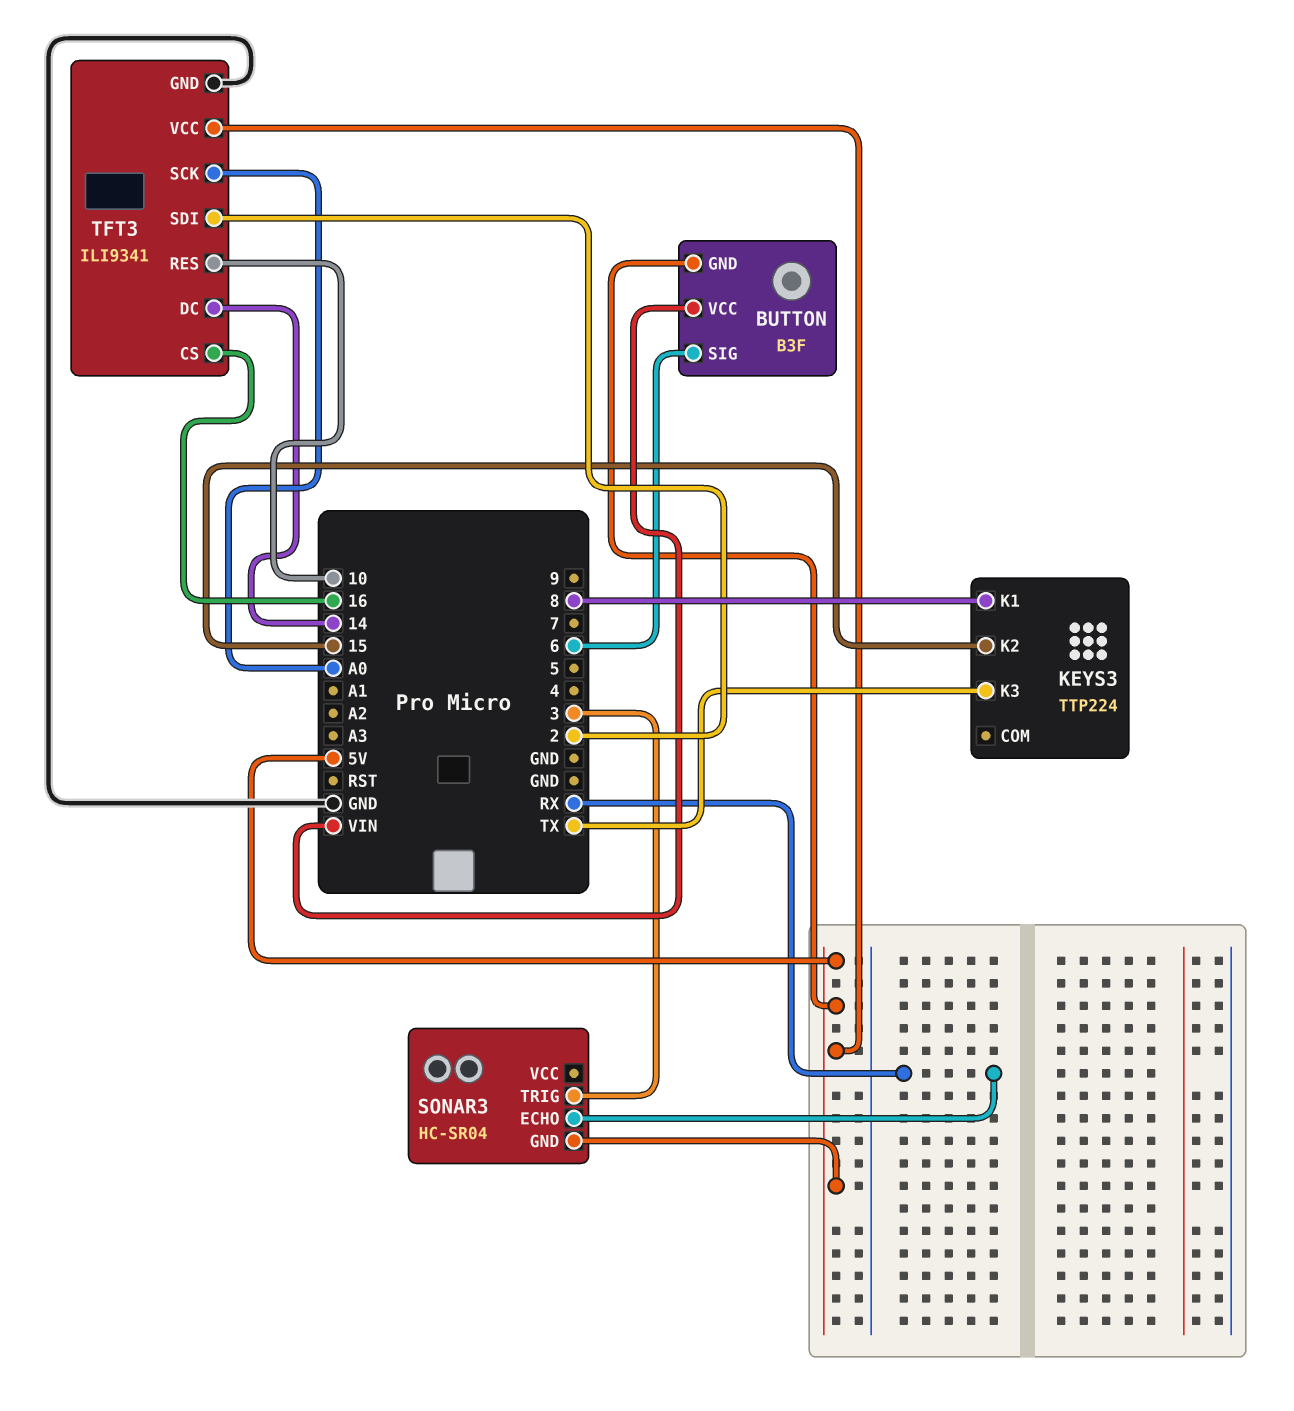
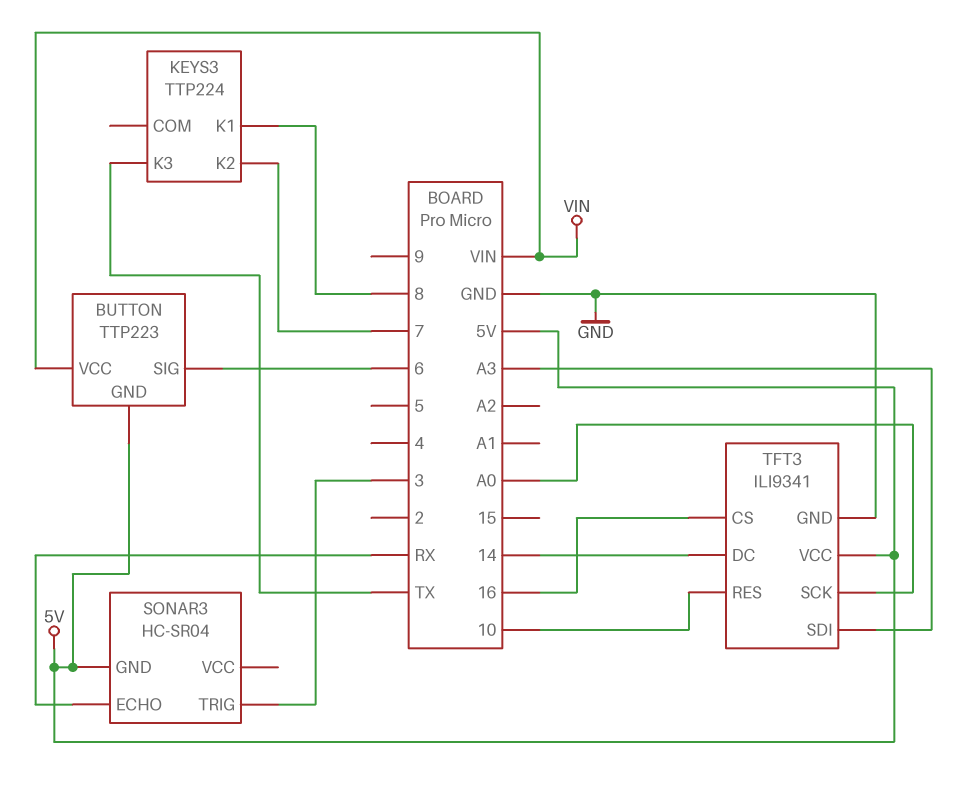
BUTTON: B3F -> TTP223
KEYS3 pin K2: 15 -> 7
TFT3 pin SDI: 2 -> A3

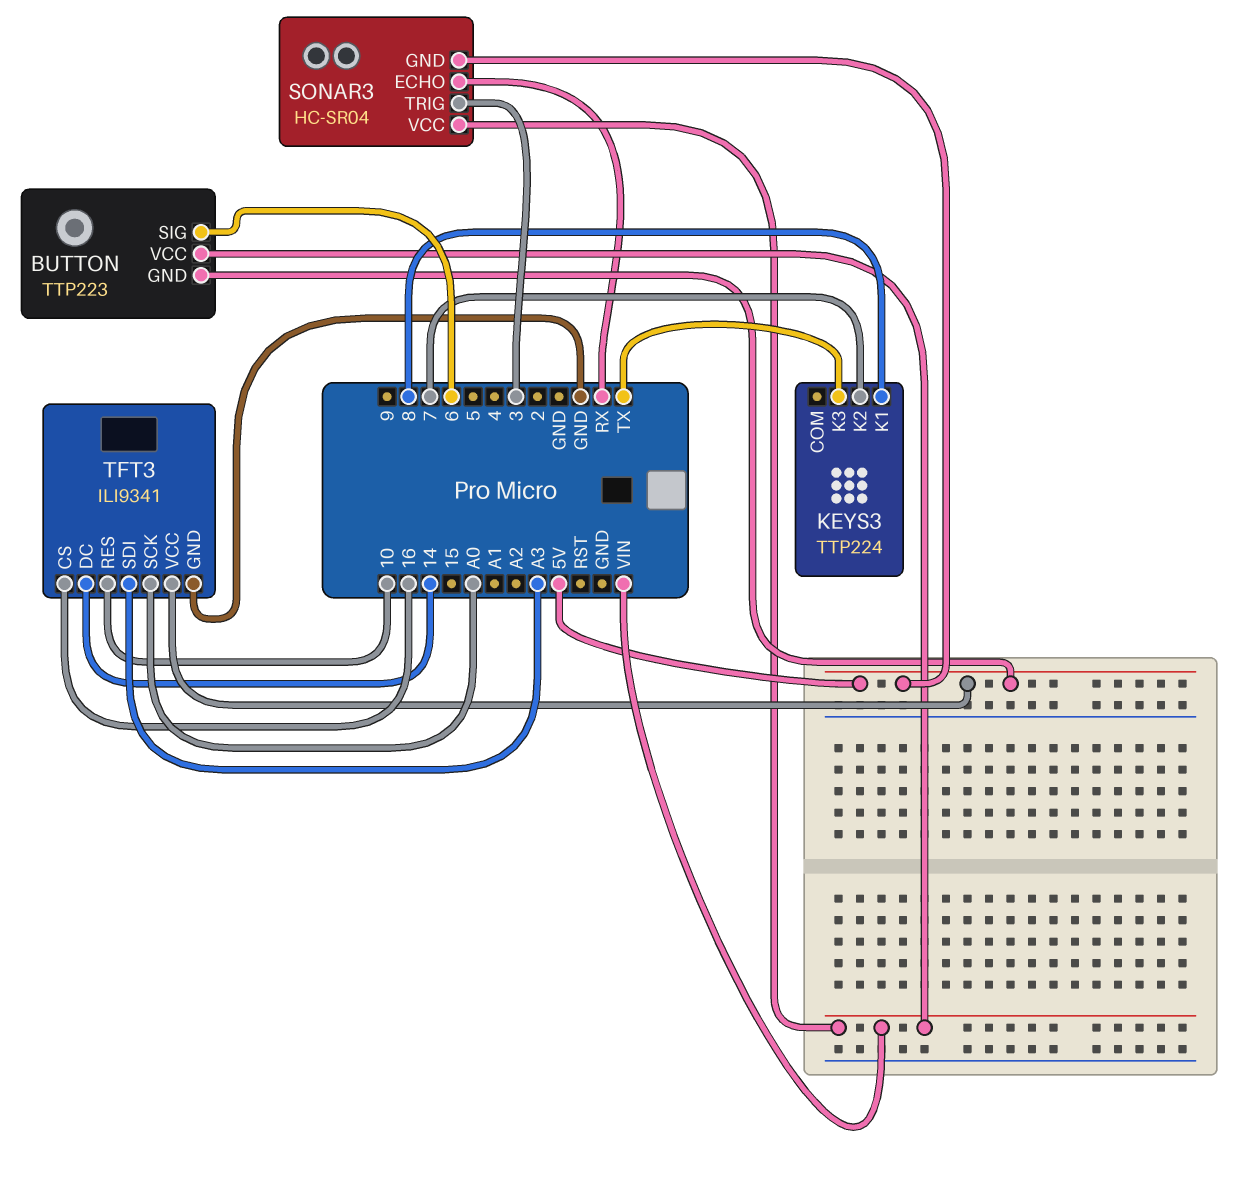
SONAR3 pin VCC: none -> VIN

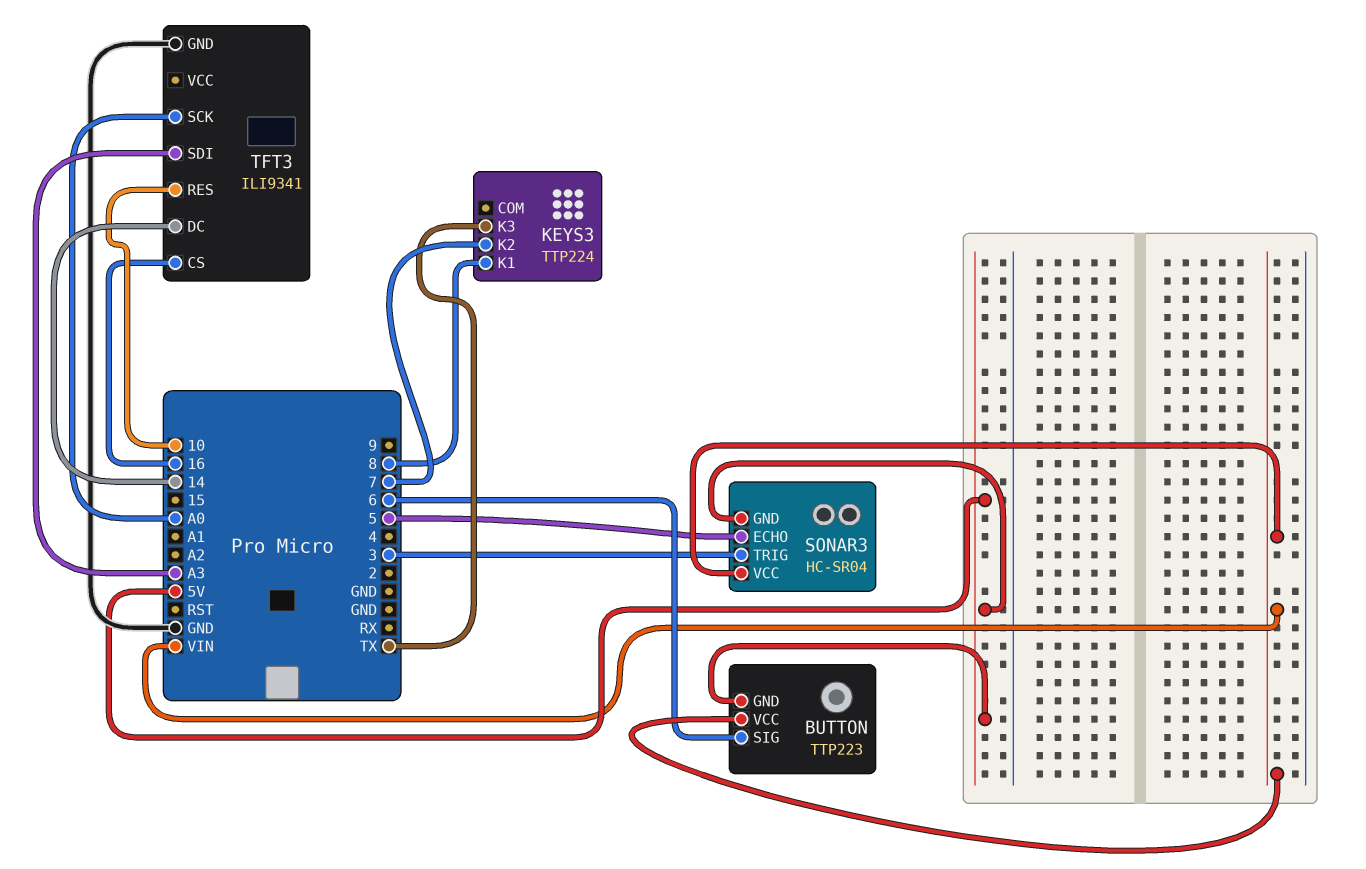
SONAR3 pin ECHO: RX -> 5
TFT3 pin VCC: 5V -> none

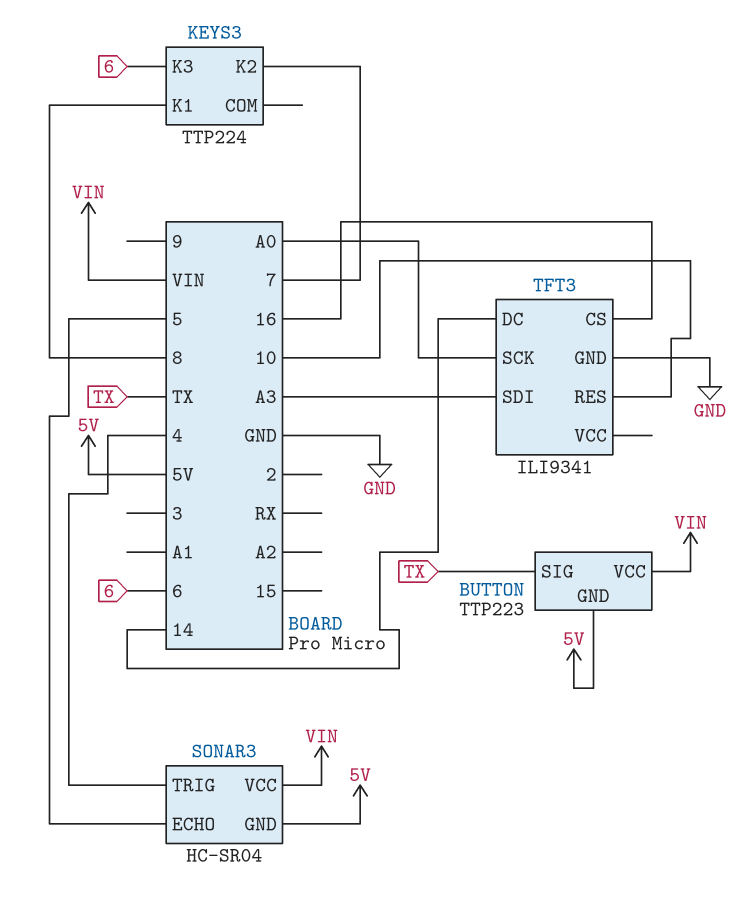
BUTTON pin SIG: 6 -> TX
KEYS3 pin K3: TX -> 6
SONAR3 pin TRIG: 3 -> 4

